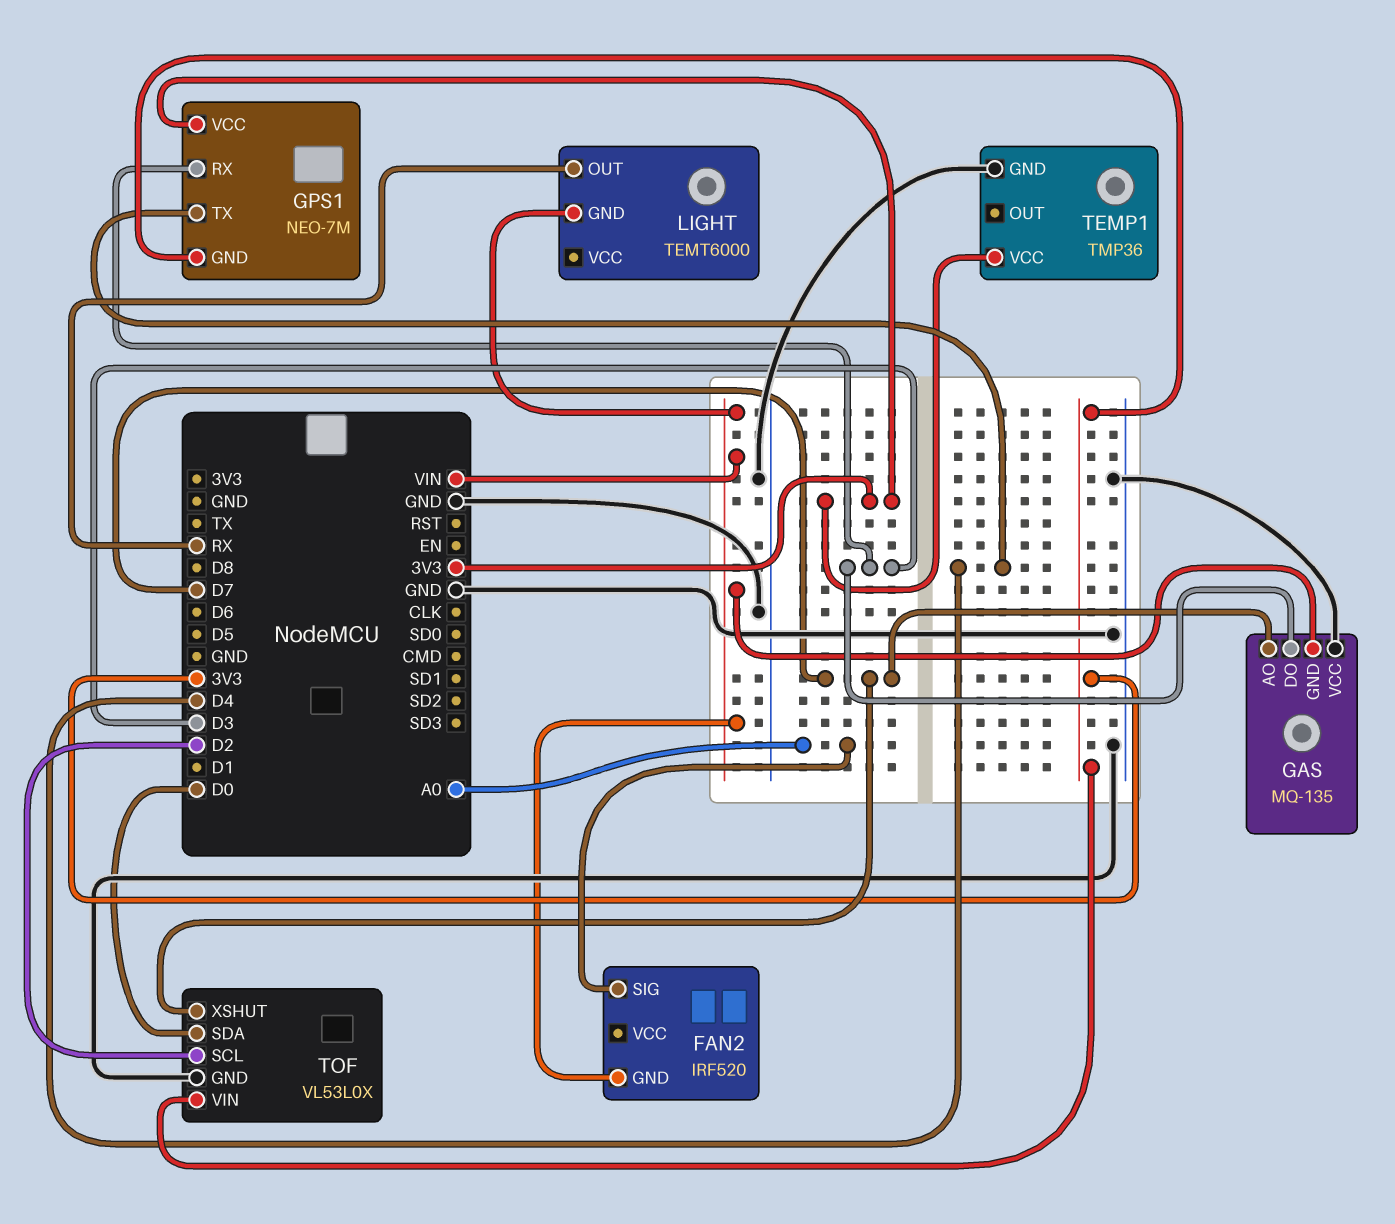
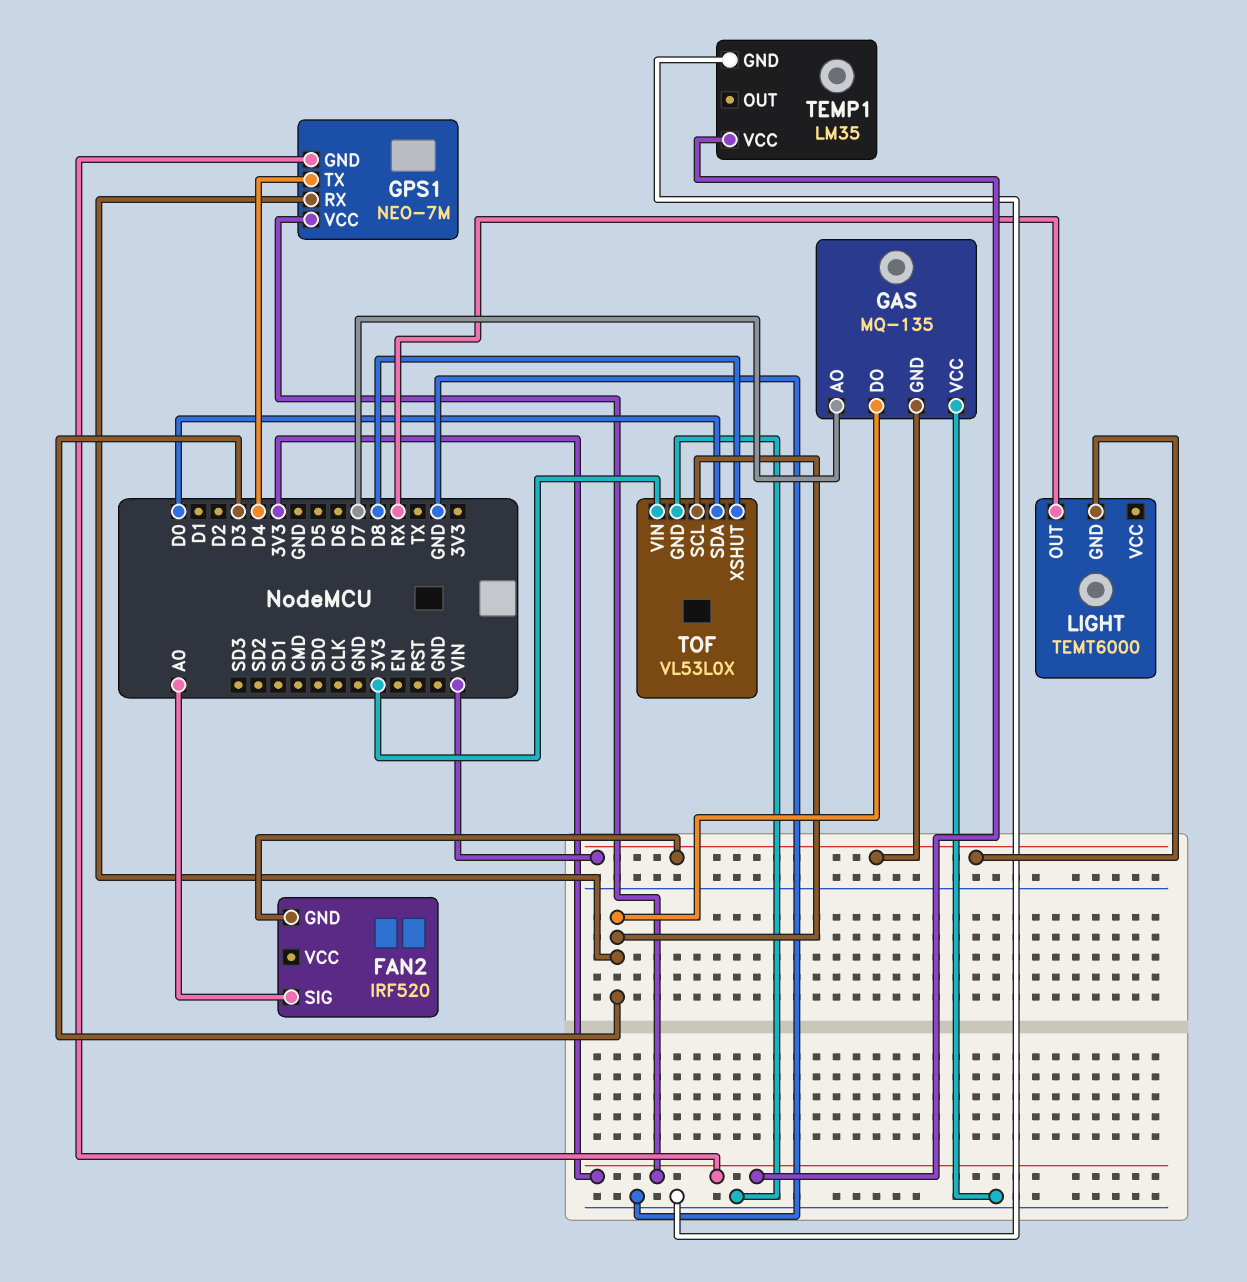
TEMP1: TMP36 -> LM35
TOF pin SCL: D2 -> D3
TOF pin XSHUT: D7 -> D8

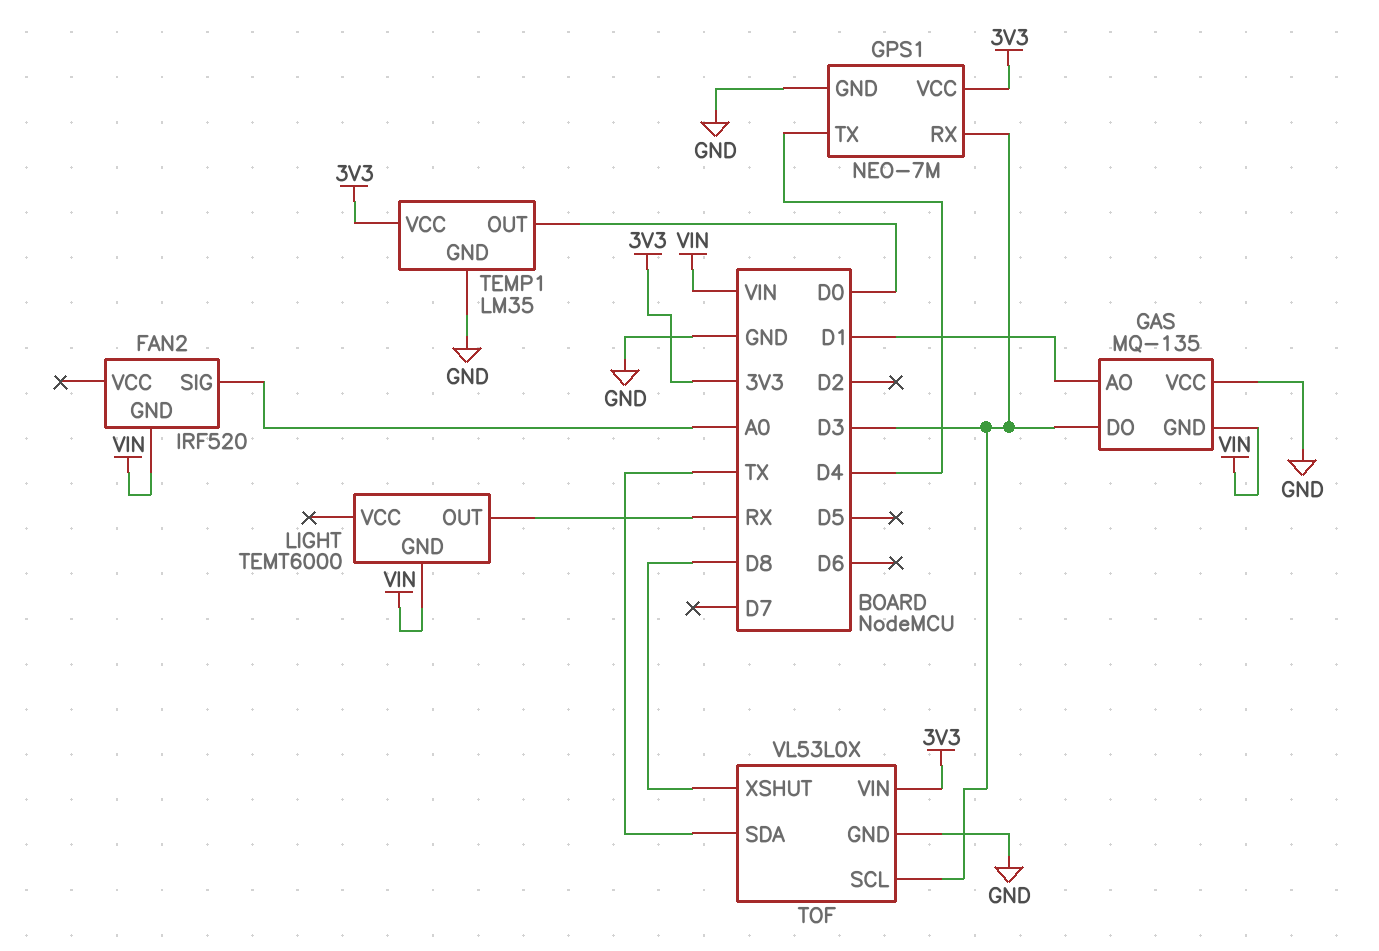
GAS pin AO: D7 -> D1
GPS1 pin GND: 3V3 -> GND
TEMP1 pin OUT: none -> D0
TOF pin SDA: D0 -> TX

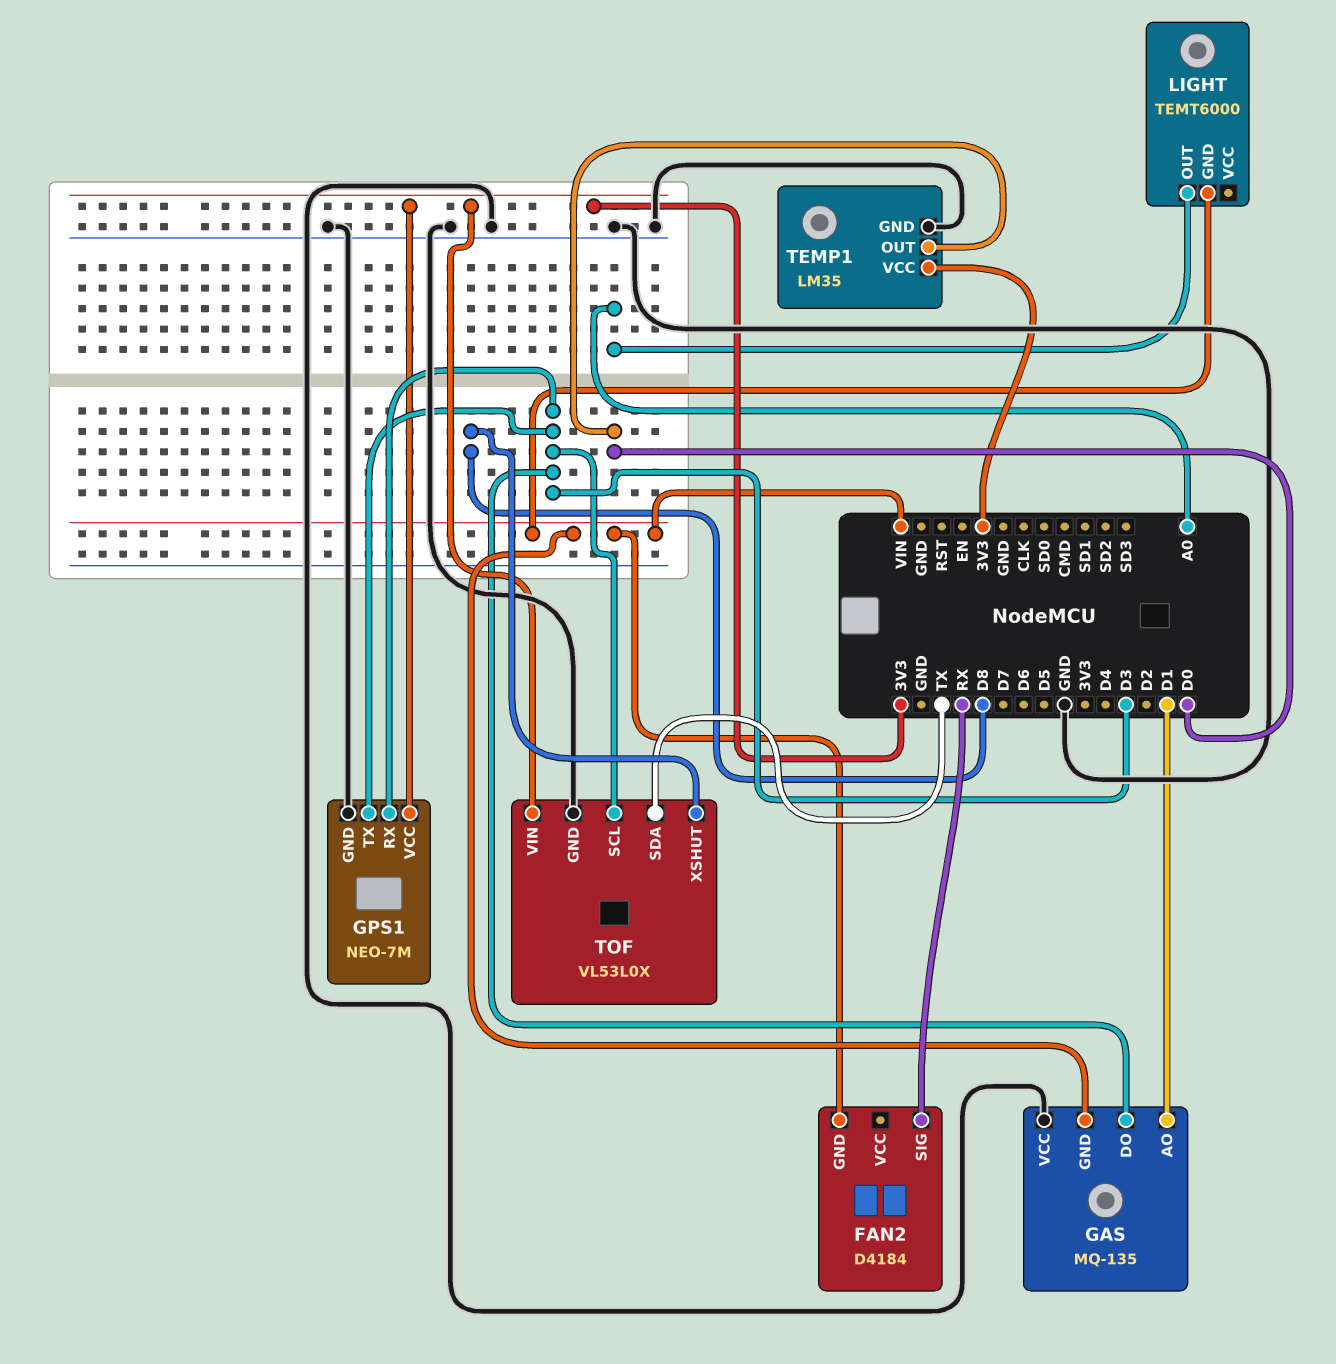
FAN2: IRF520 -> D4184
FAN2 pin SIG: A0 -> RX
GPS1 pin TX: D4 -> D3
LIGHT pin OUT: RX -> A0

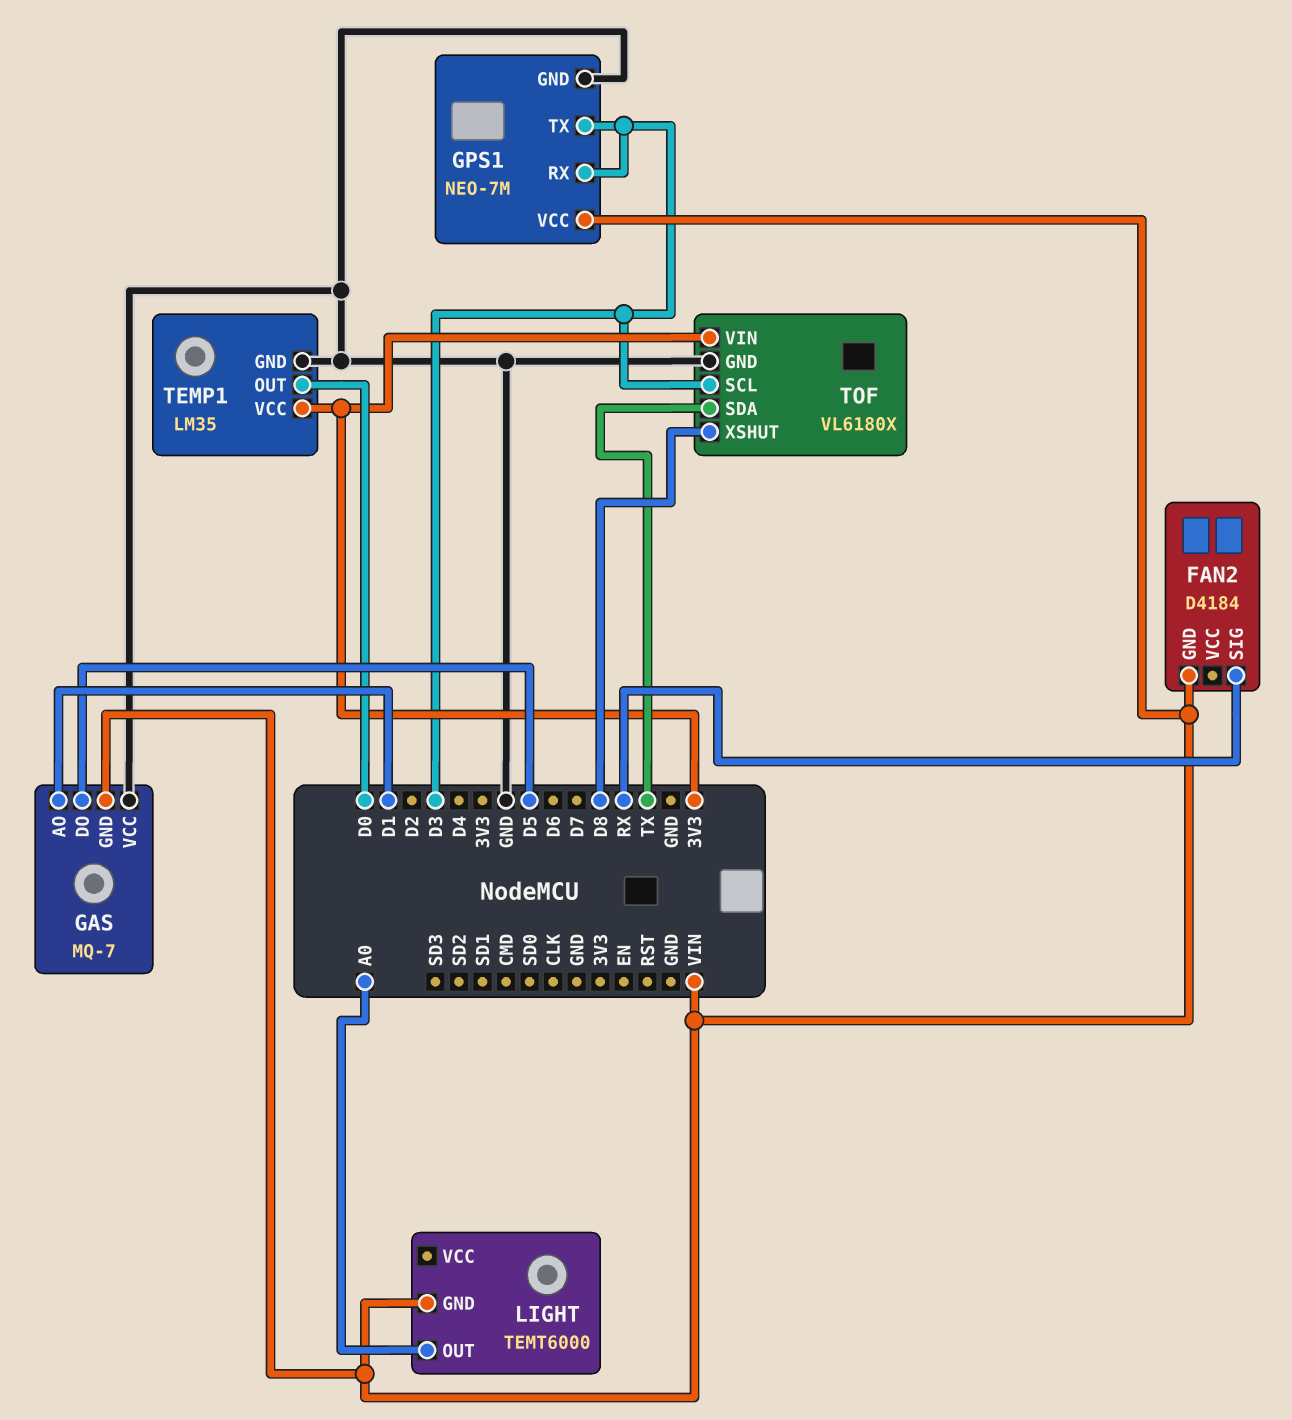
GAS: MQ-135 -> MQ-7
GAS pin DO: D3 -> D5
GPS1 pin VCC: 3V3 -> VIN
TOF: VL53L0X -> VL6180X

